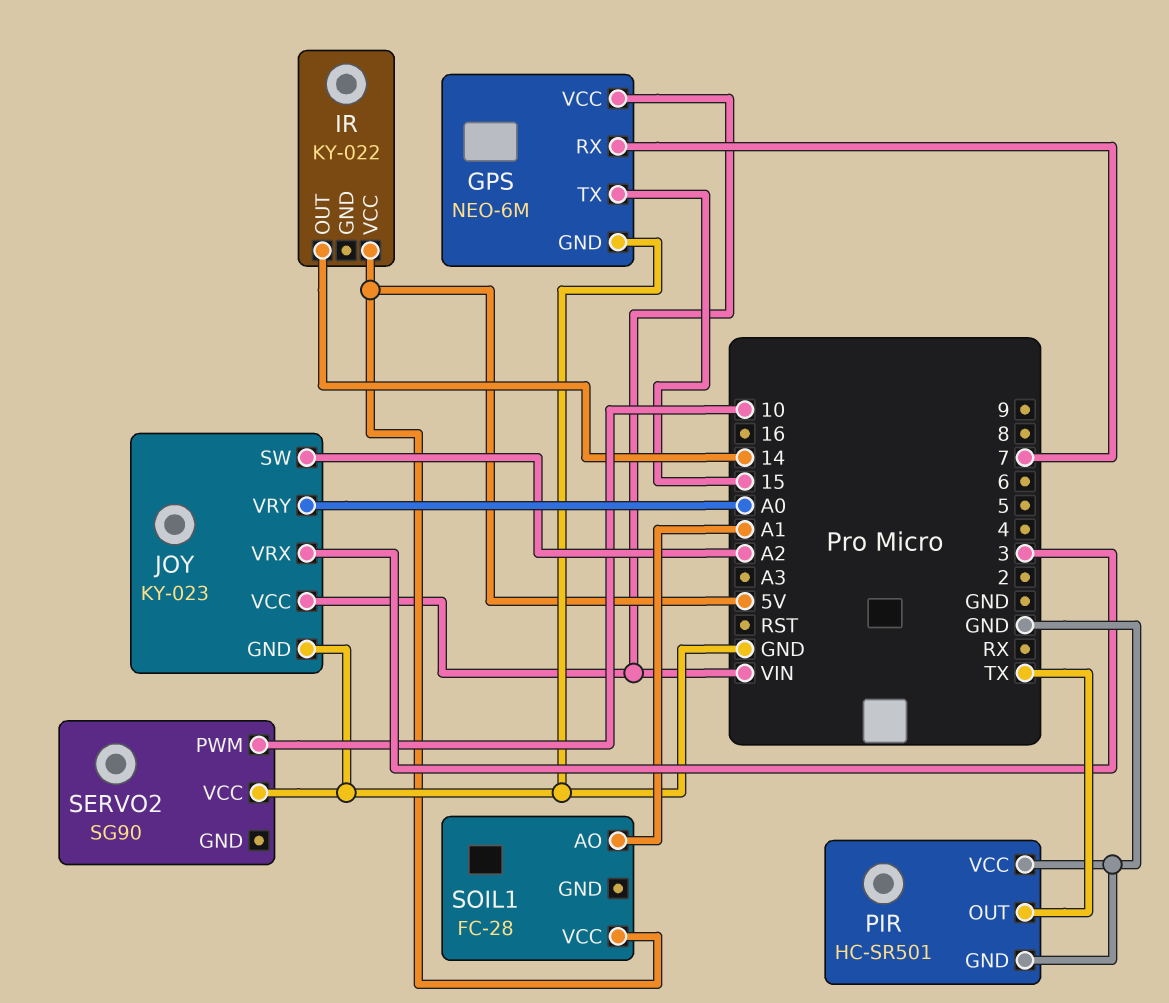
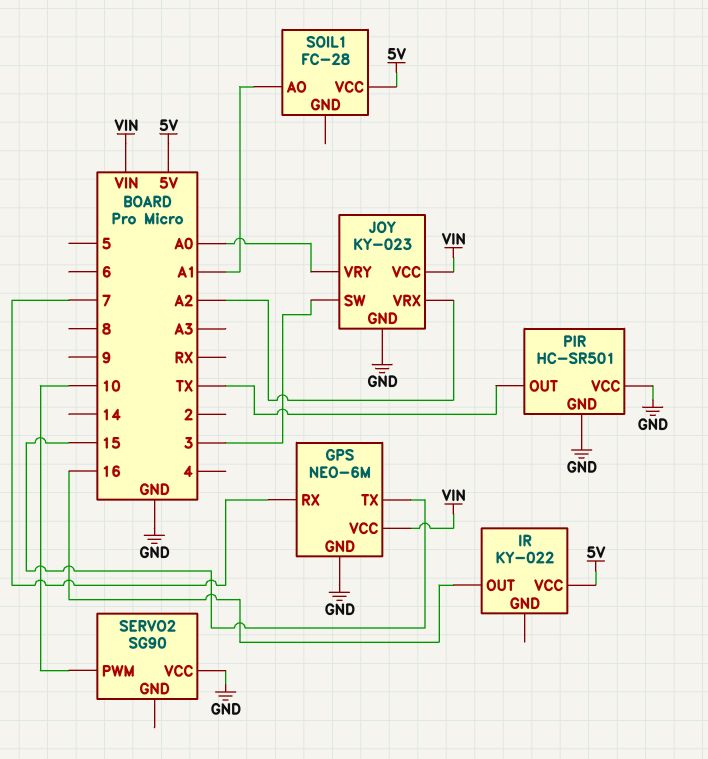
IR pin OUT: 14 -> 16
JOY pin SW: A2 -> 3
JOY pin VRX: 3 -> A2

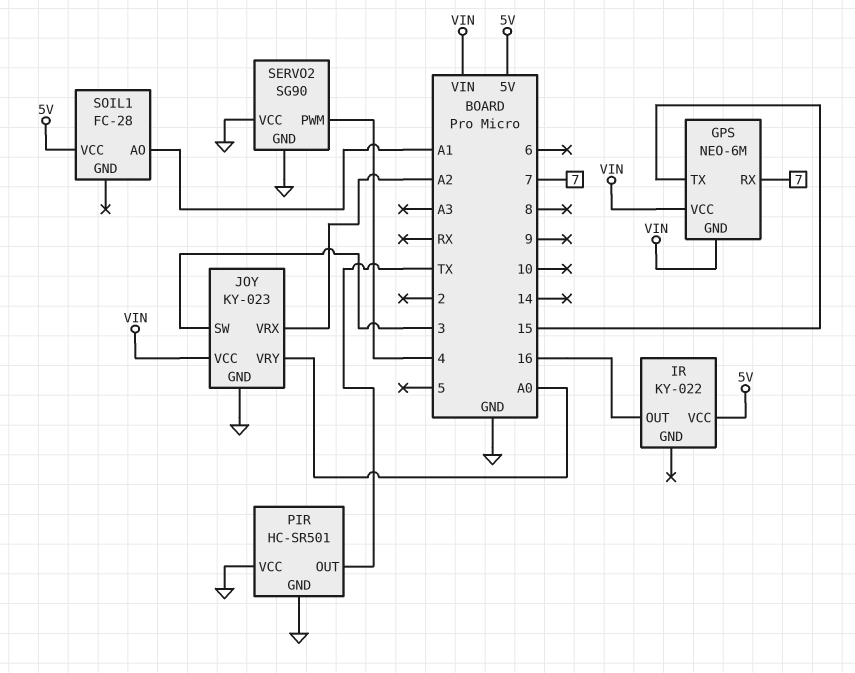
GPS pin GND: GND -> VIN
SERVO2 pin GND: none -> GND
SERVO2 pin PWM: 10 -> 4

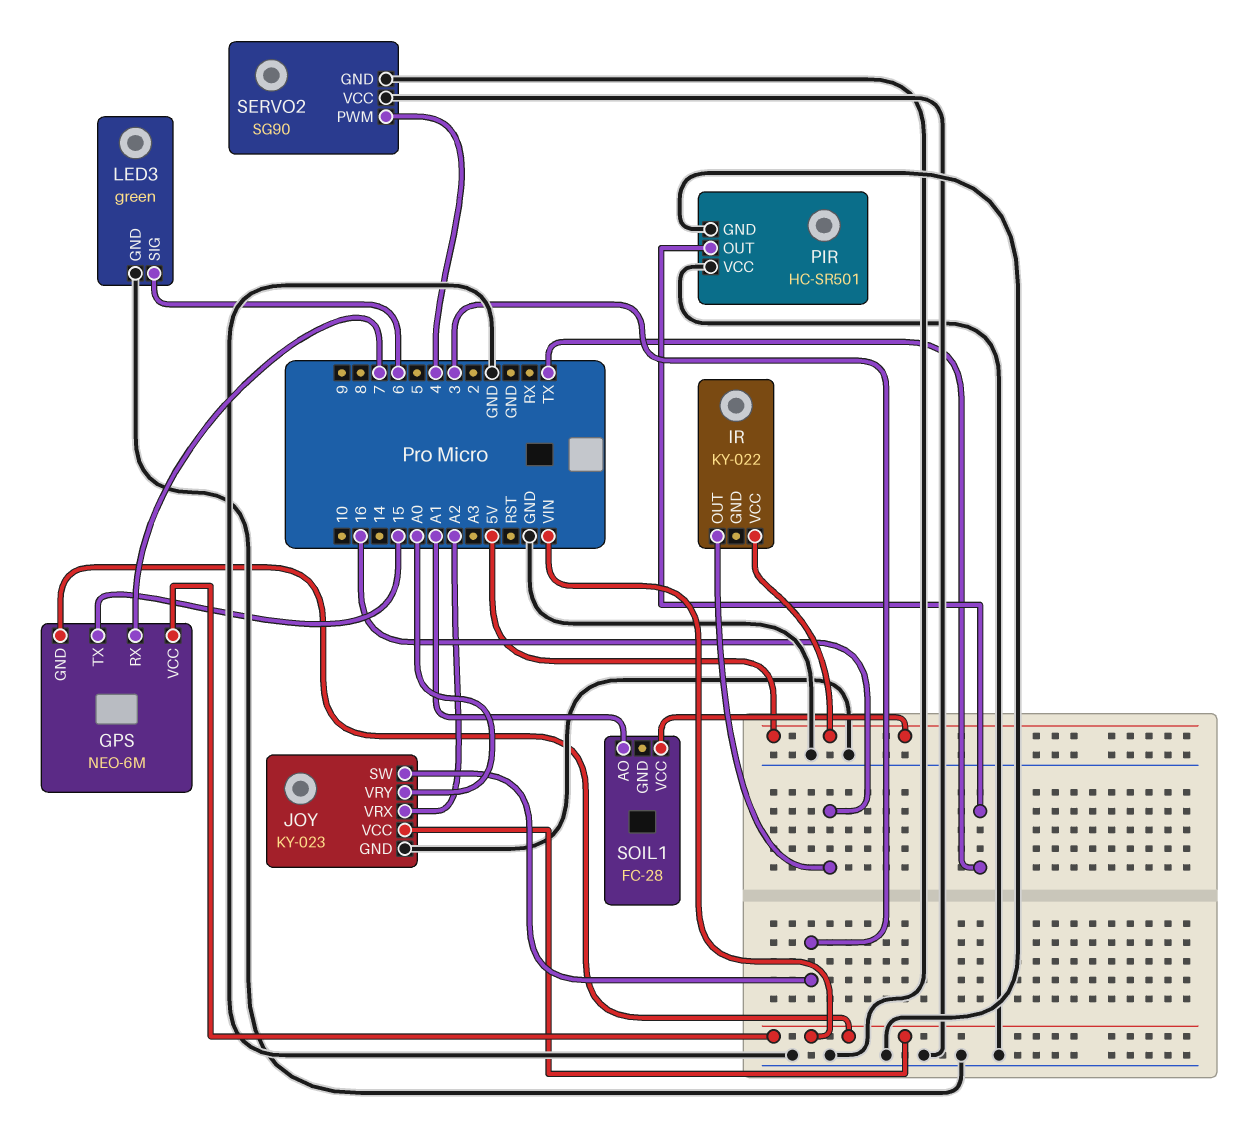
LED3: none -> green
LED3 pin GND: none -> GND
LED3 pin SIG: none -> 6

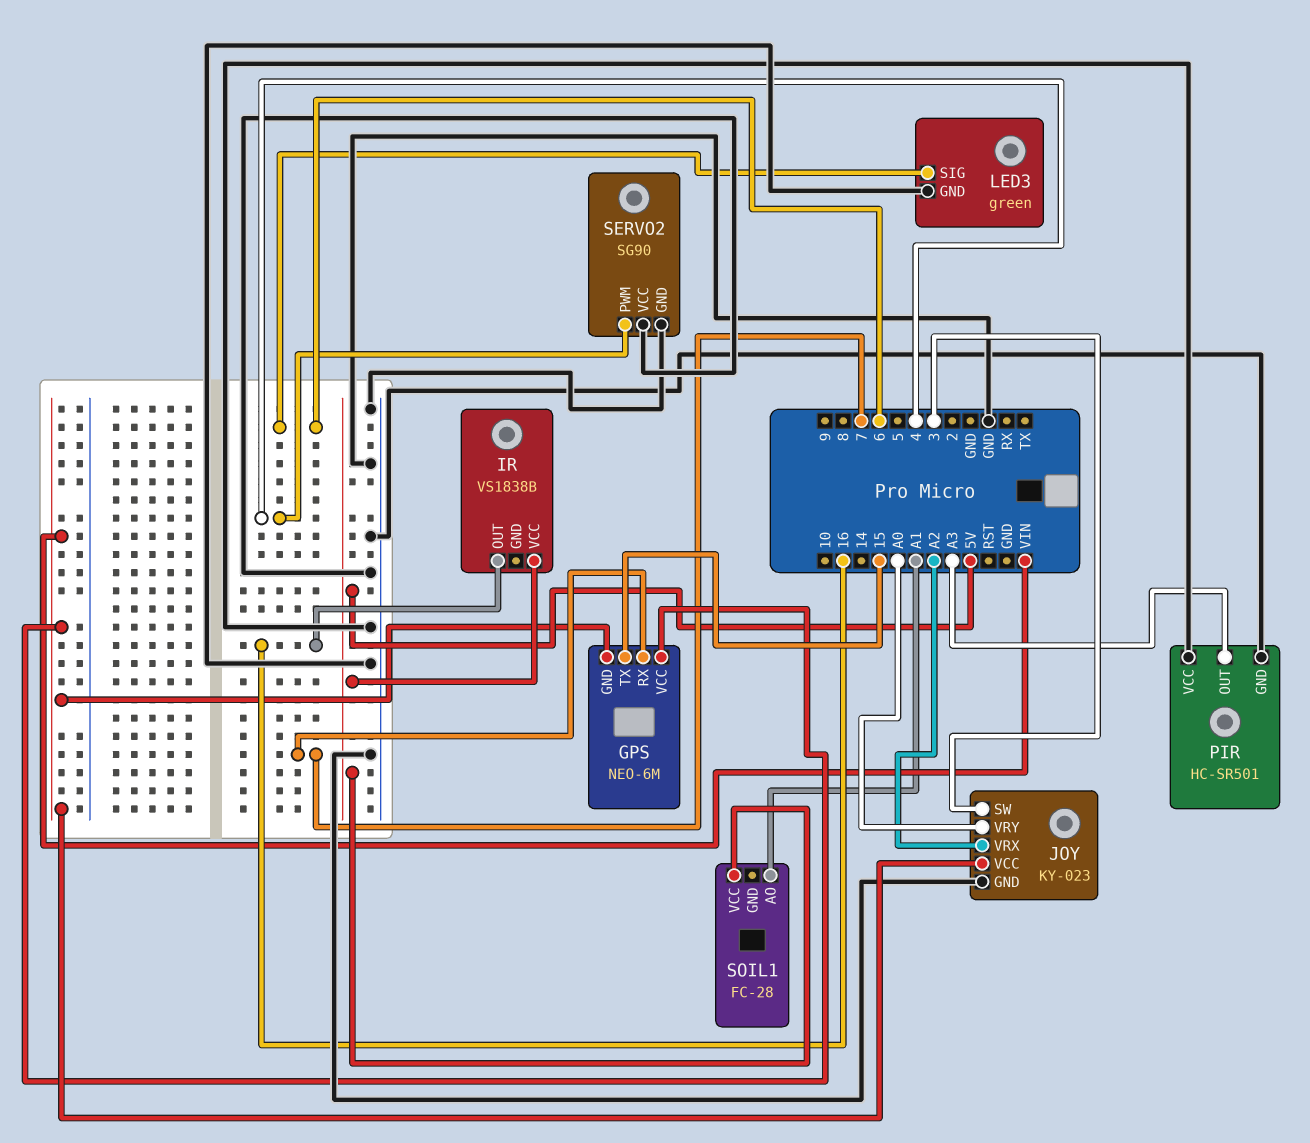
IR: KY-022 -> VS1838B
PIR pin OUT: TX -> A3

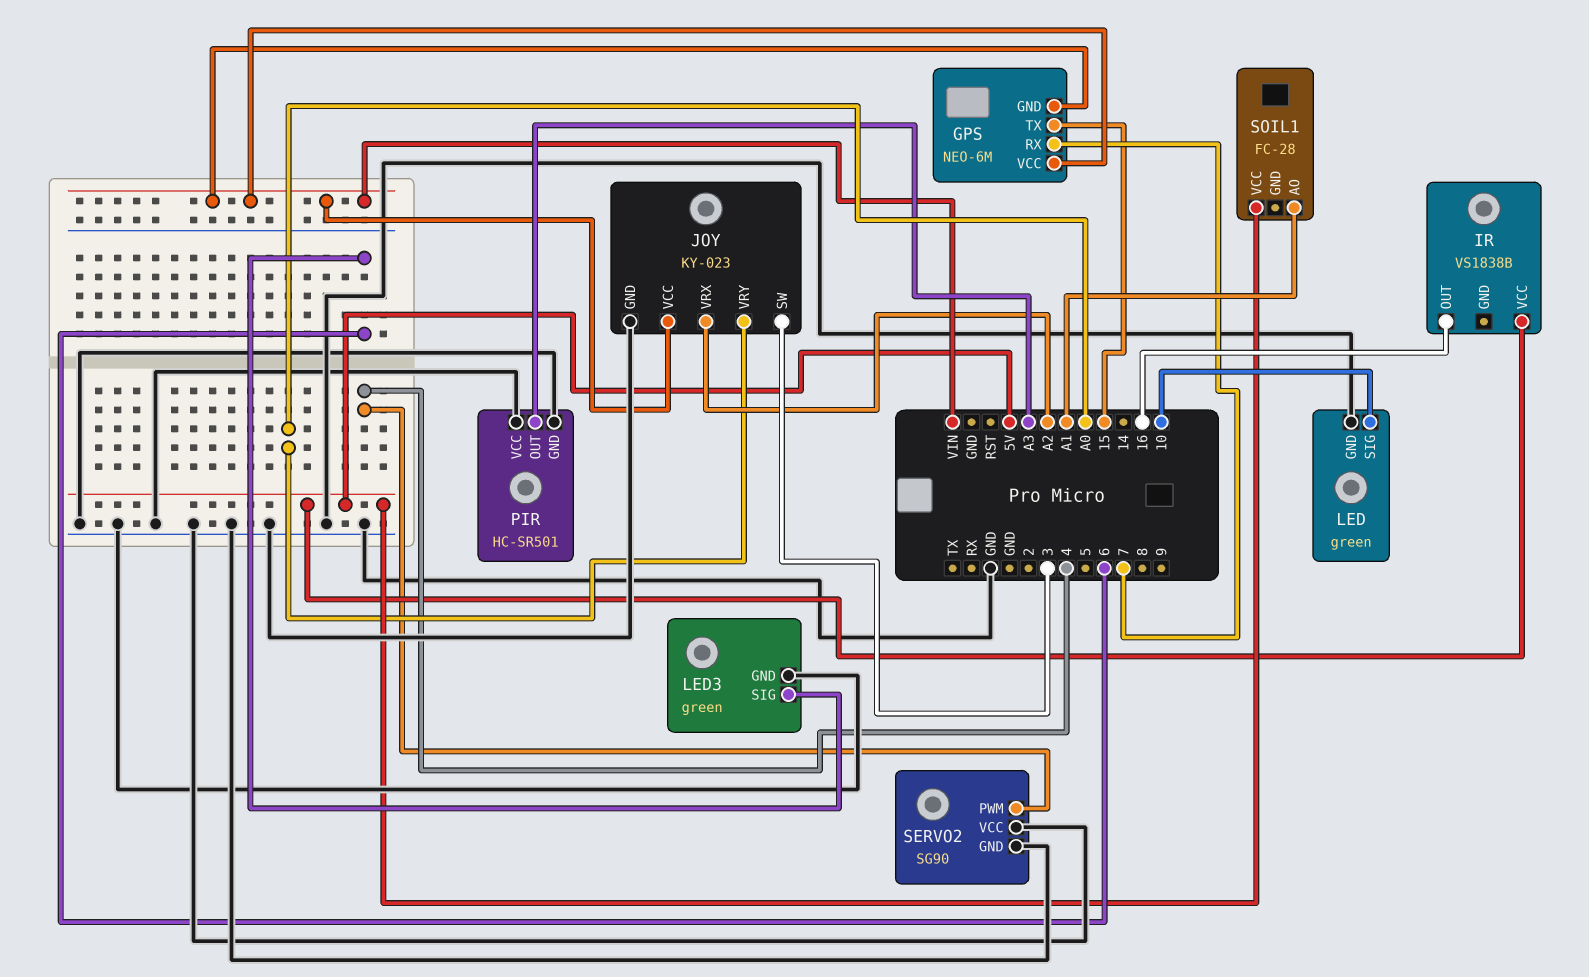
LED: none -> green
LED pin GND: none -> GND
LED pin SIG: none -> 10

